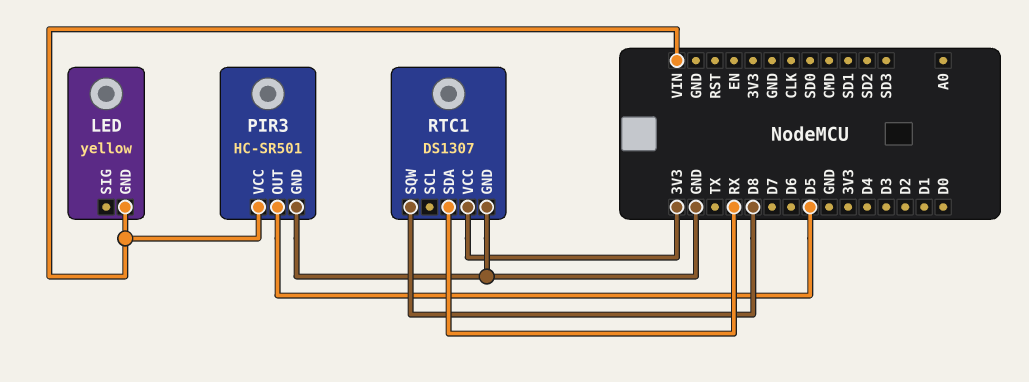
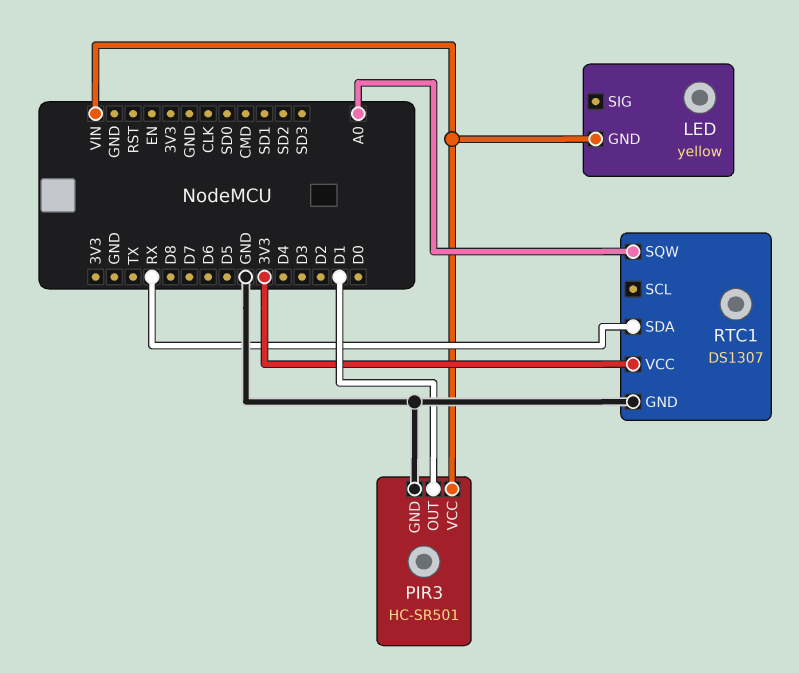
PIR3 pin OUT: D5 -> D1
RTC1 pin SQW: D8 -> A0

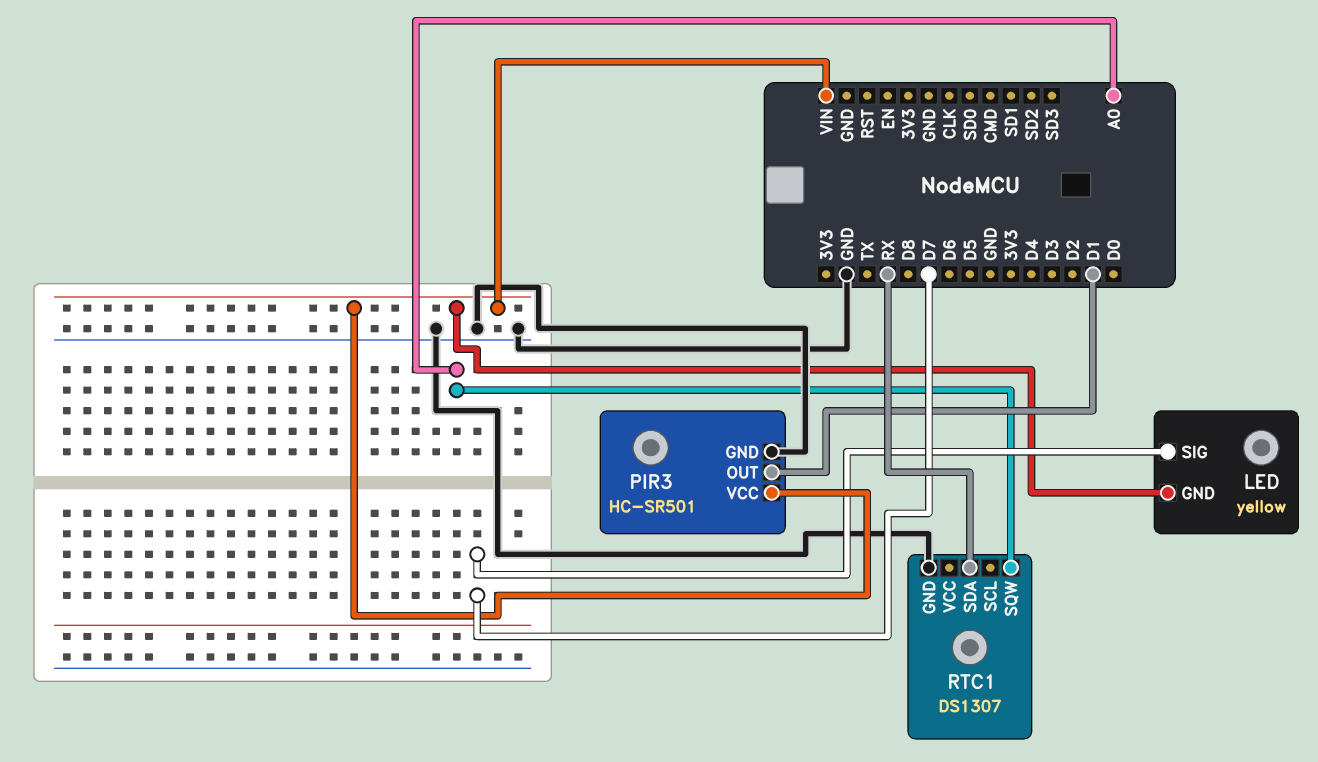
LED pin SIG: none -> D7
RTC1 pin VCC: 3V3 -> none

